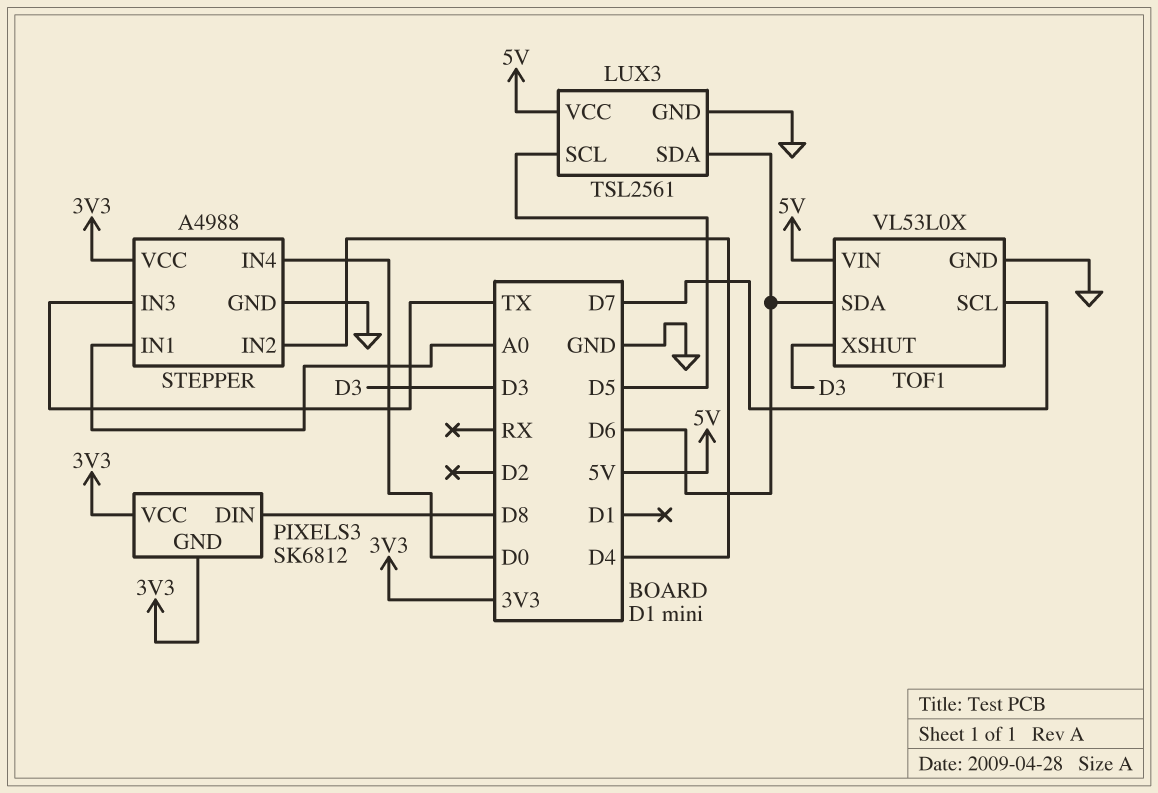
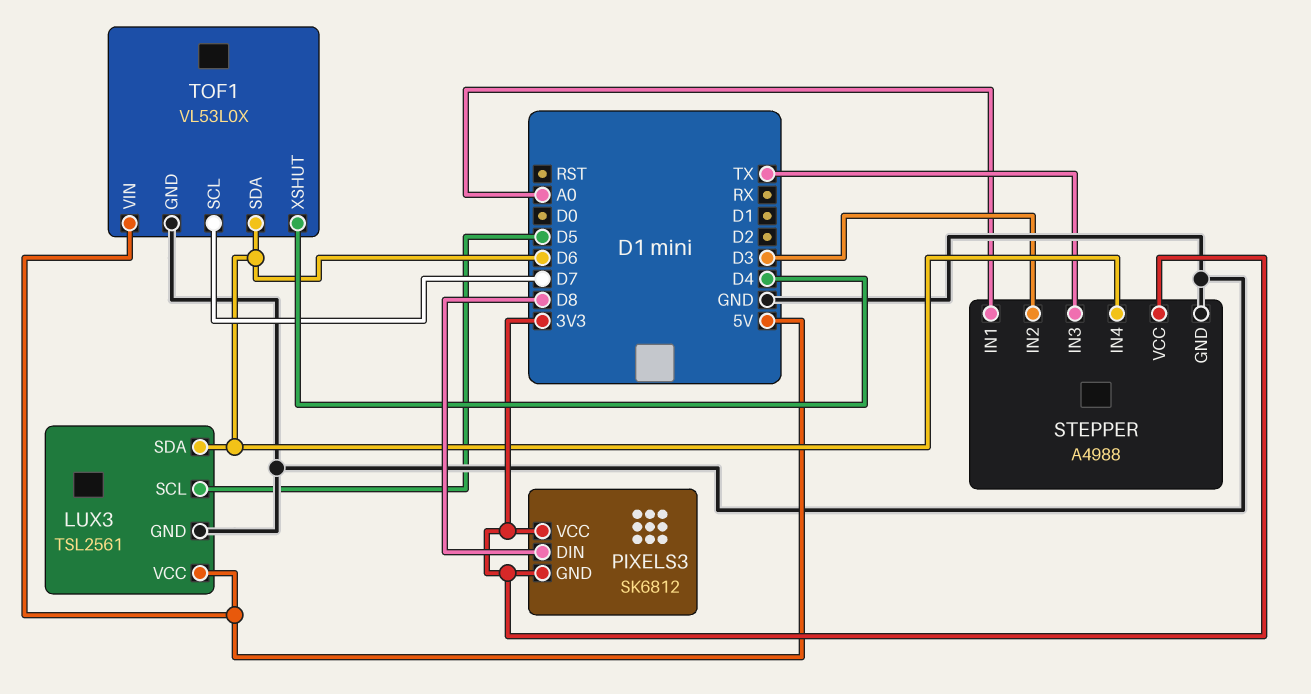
STEPPER pin IN2: D4 -> D3
STEPPER pin IN4: D0 -> D6
TOF1 pin XSHUT: D3 -> D4

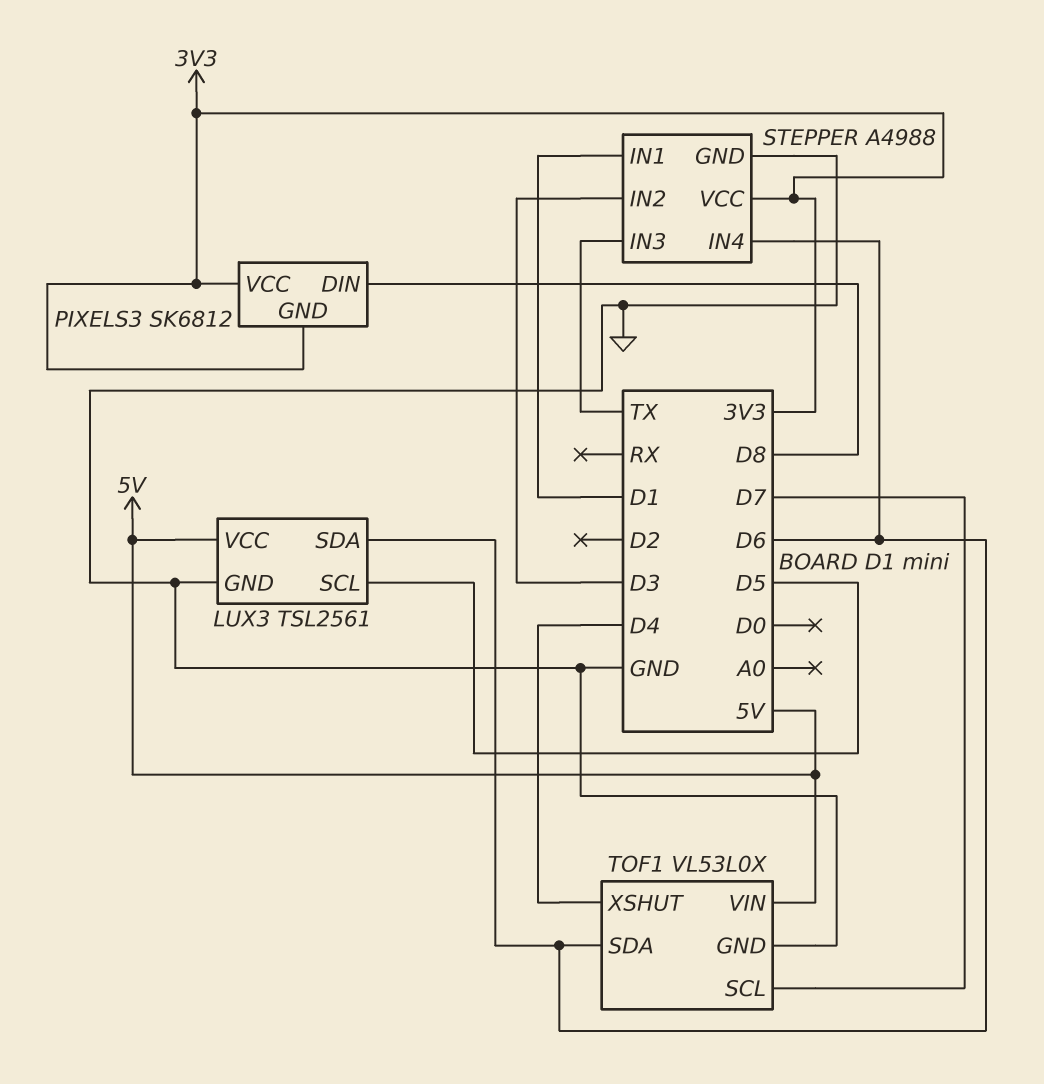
STEPPER pin IN1: A0 -> D1

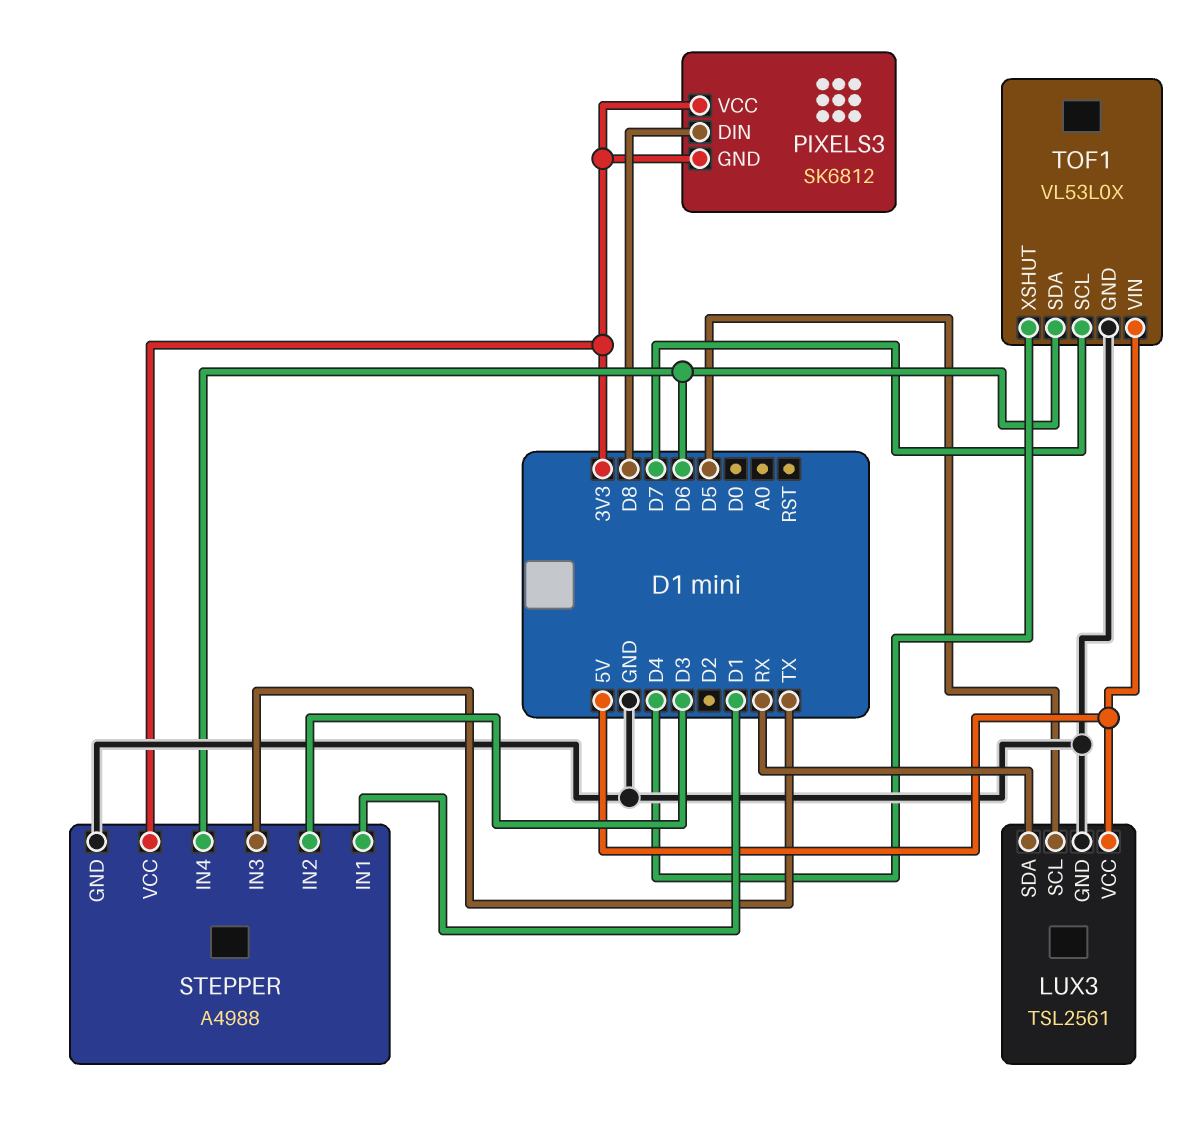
LUX3 pin SDA: D6 -> RX

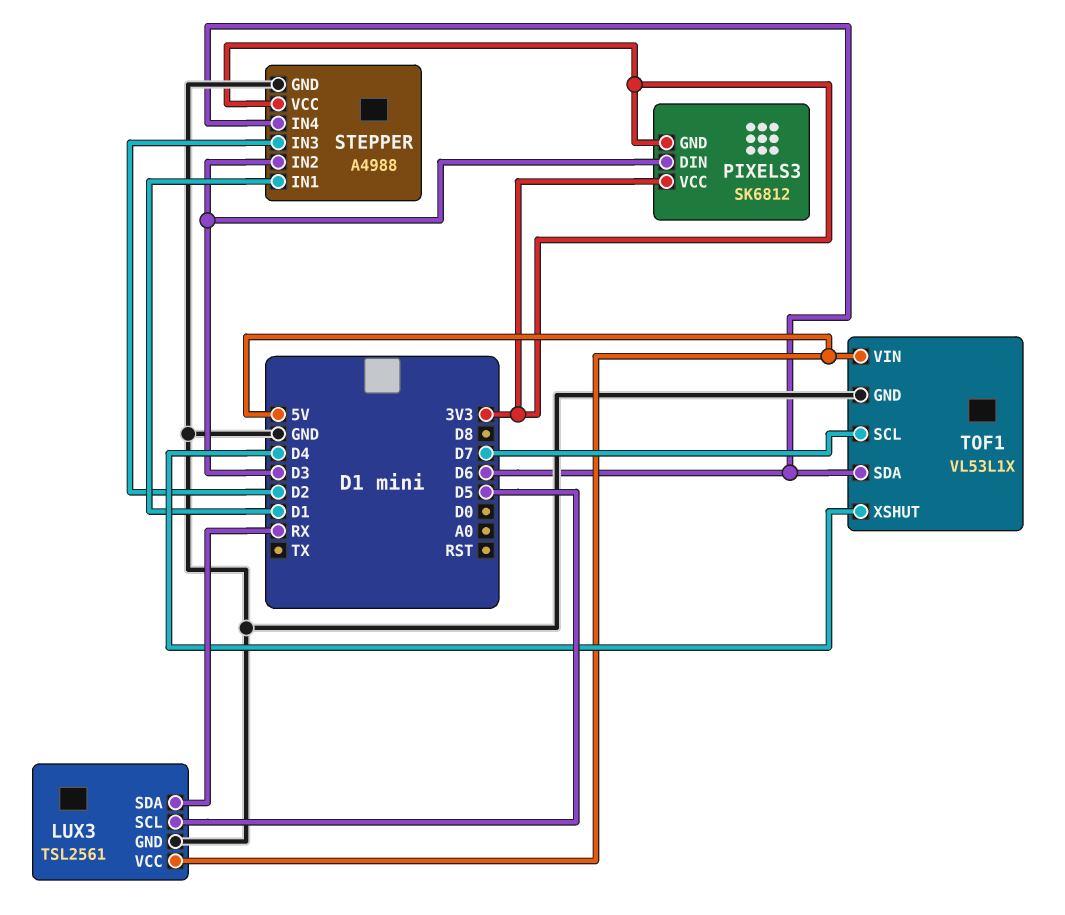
PIXELS3 pin DIN: D8 -> D3
STEPPER pin IN3: TX -> D2
TOF1: VL53L0X -> VL53L1X

